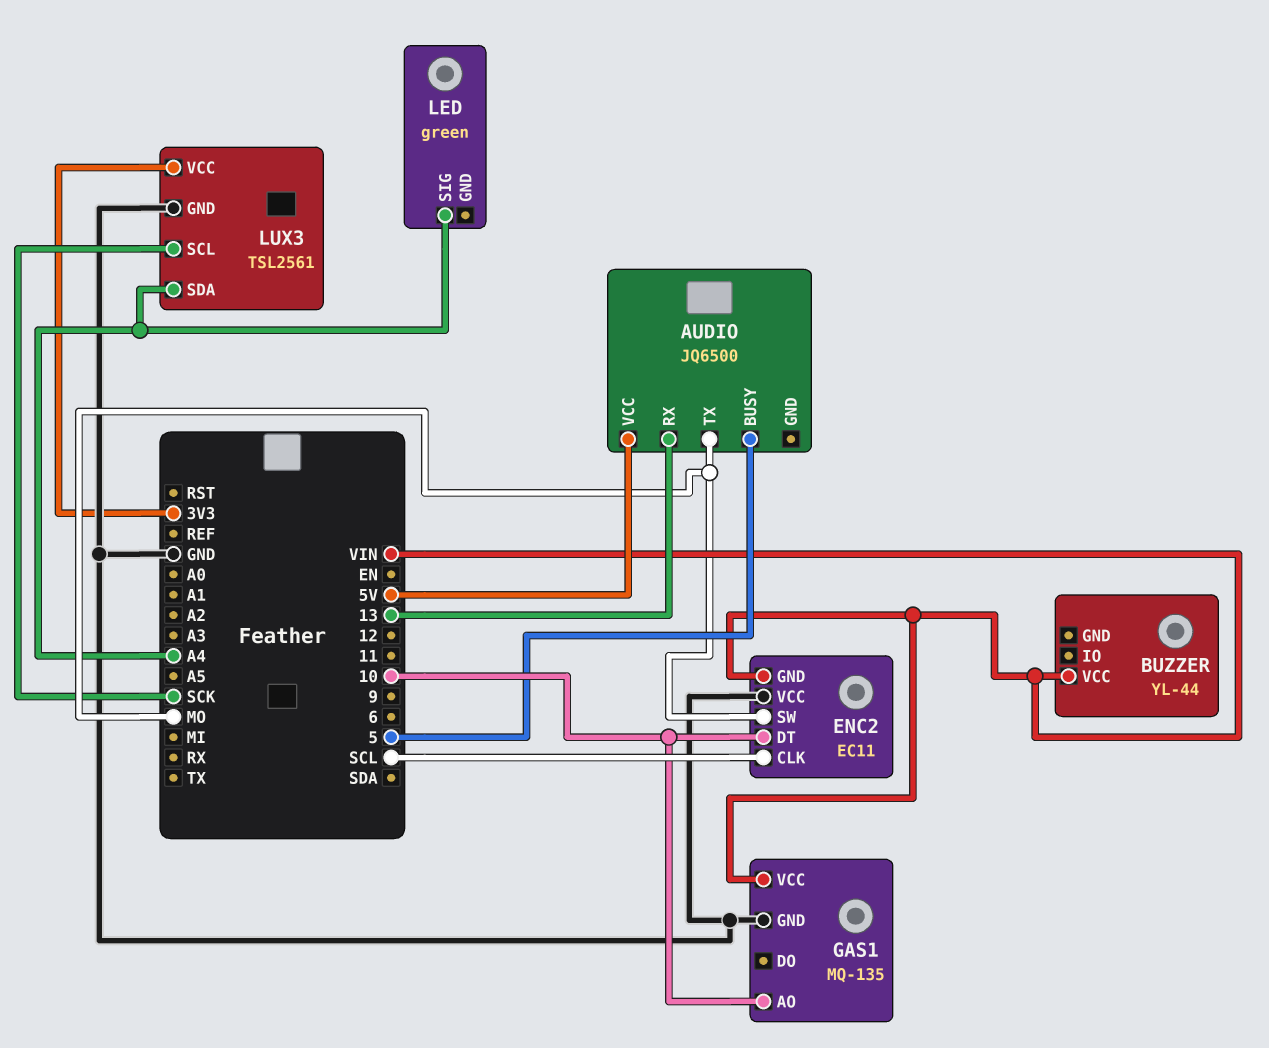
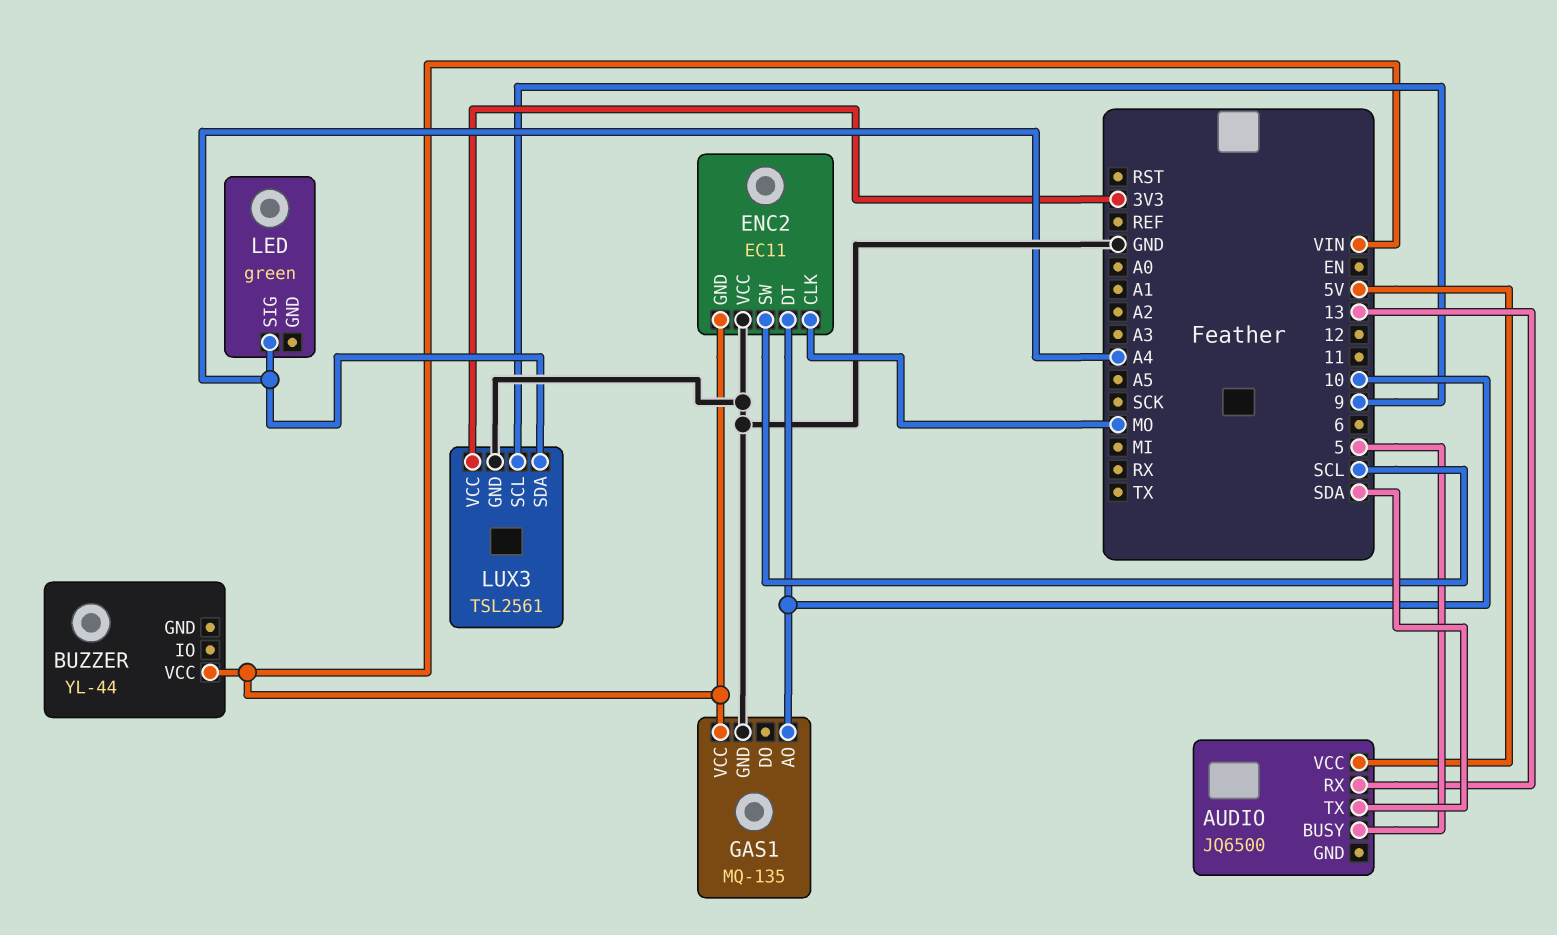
AUDIO pin TX: MO -> SDA
ENC2 pin CLK: SCL -> MO
ENC2 pin SW: MO -> SCL
LUX3 pin SCL: SCK -> 9

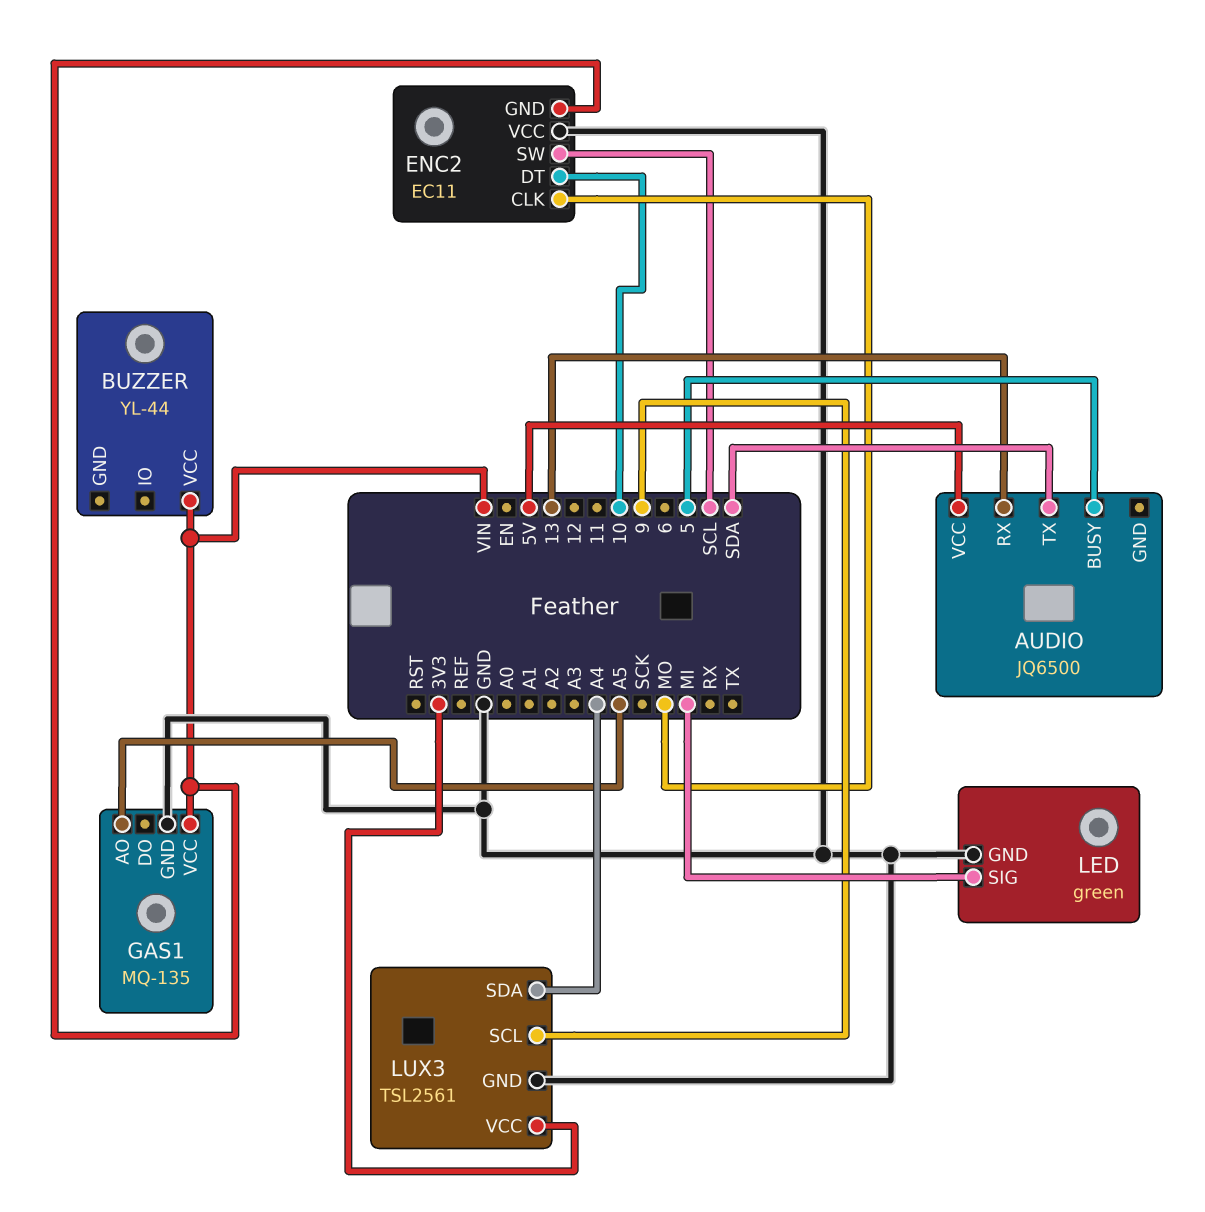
GAS1 pin AO: 10 -> A5
LED pin GND: none -> GND
LED pin SIG: A4 -> MI

